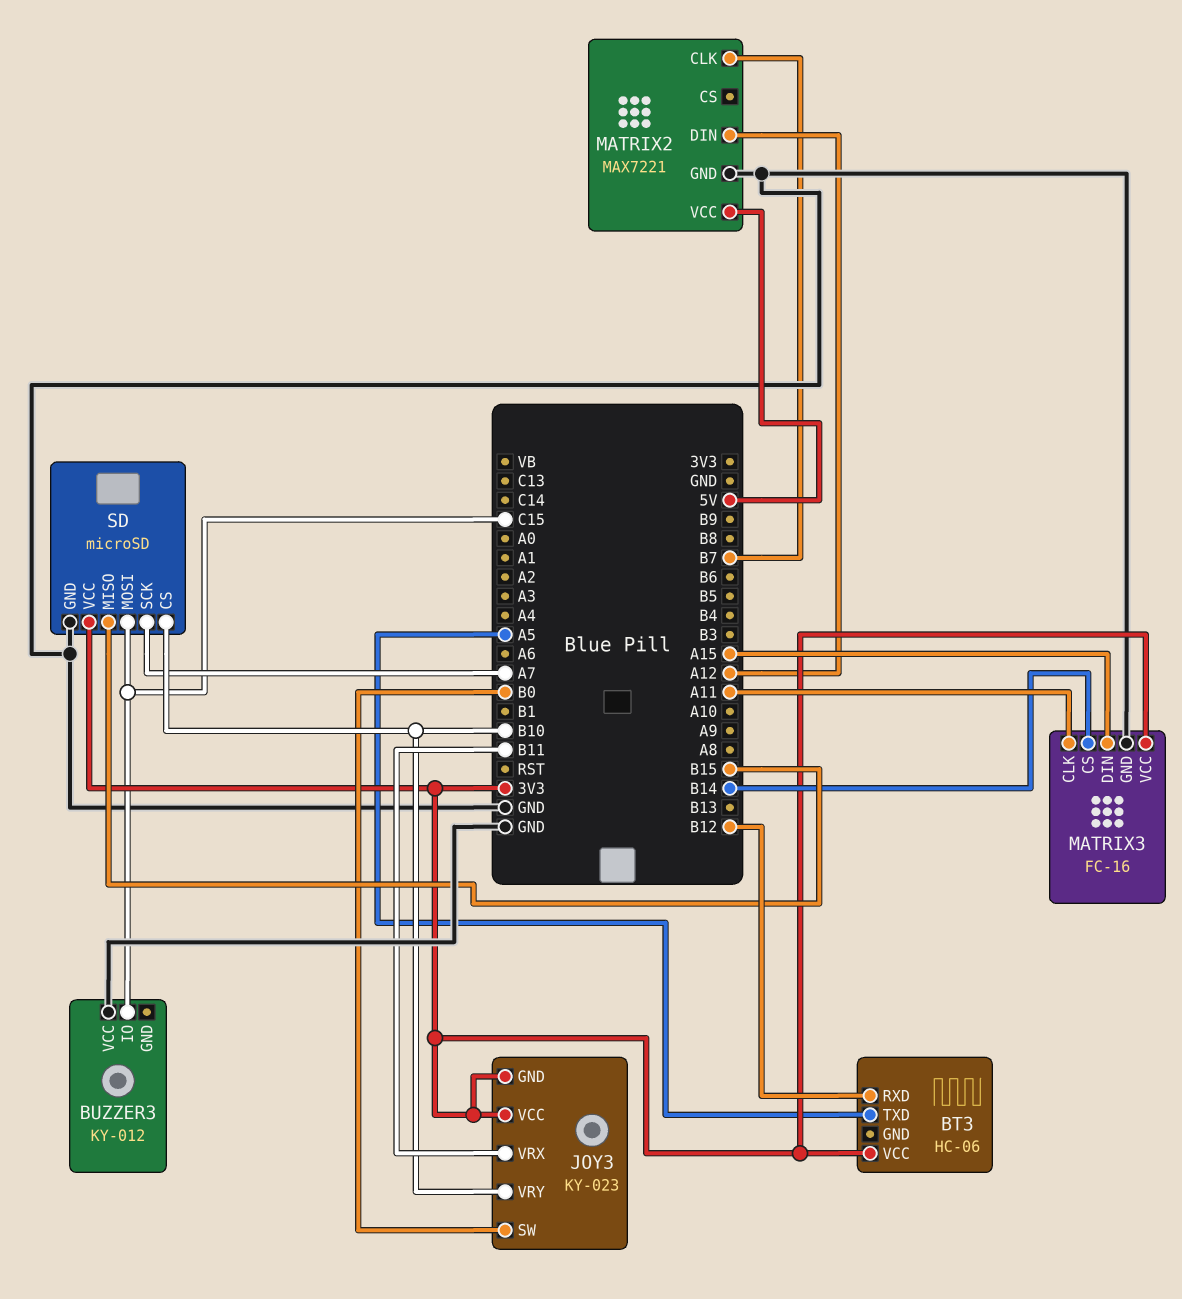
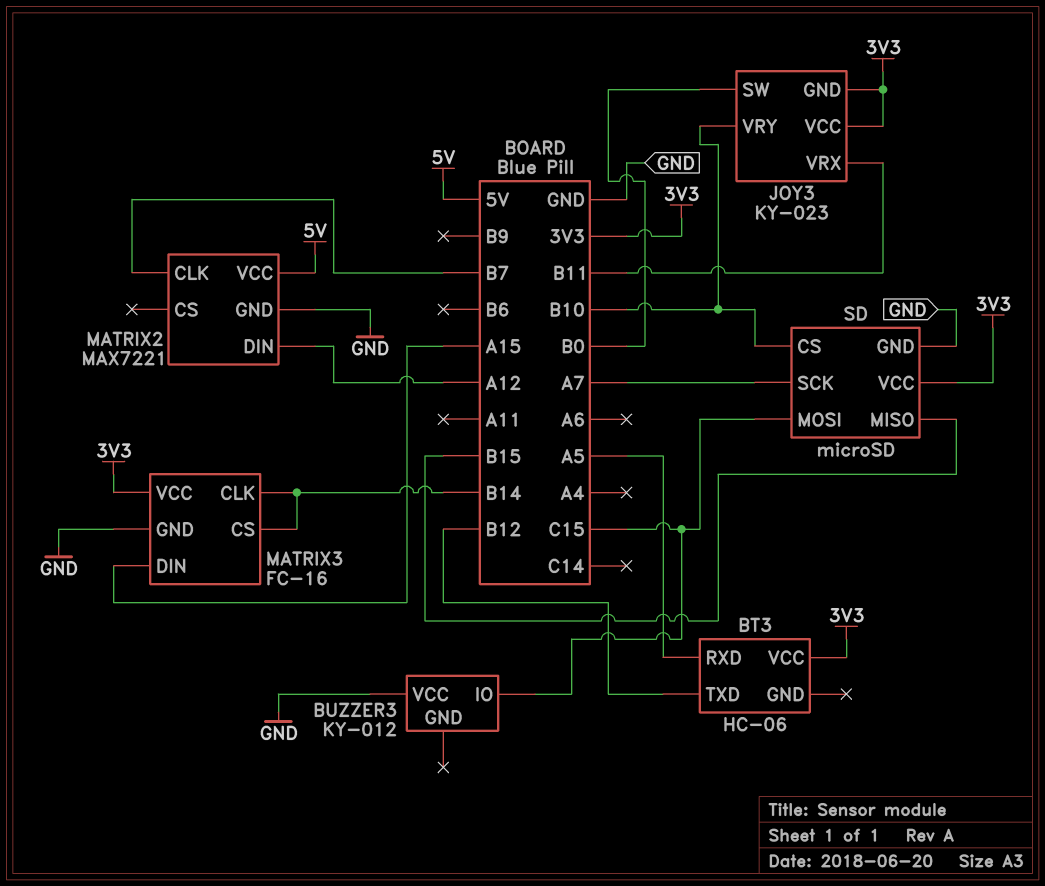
BT3 pin RXD: B12 -> A5
BT3 pin TXD: A5 -> B12
MATRIX3 pin CLK: A11 -> B14

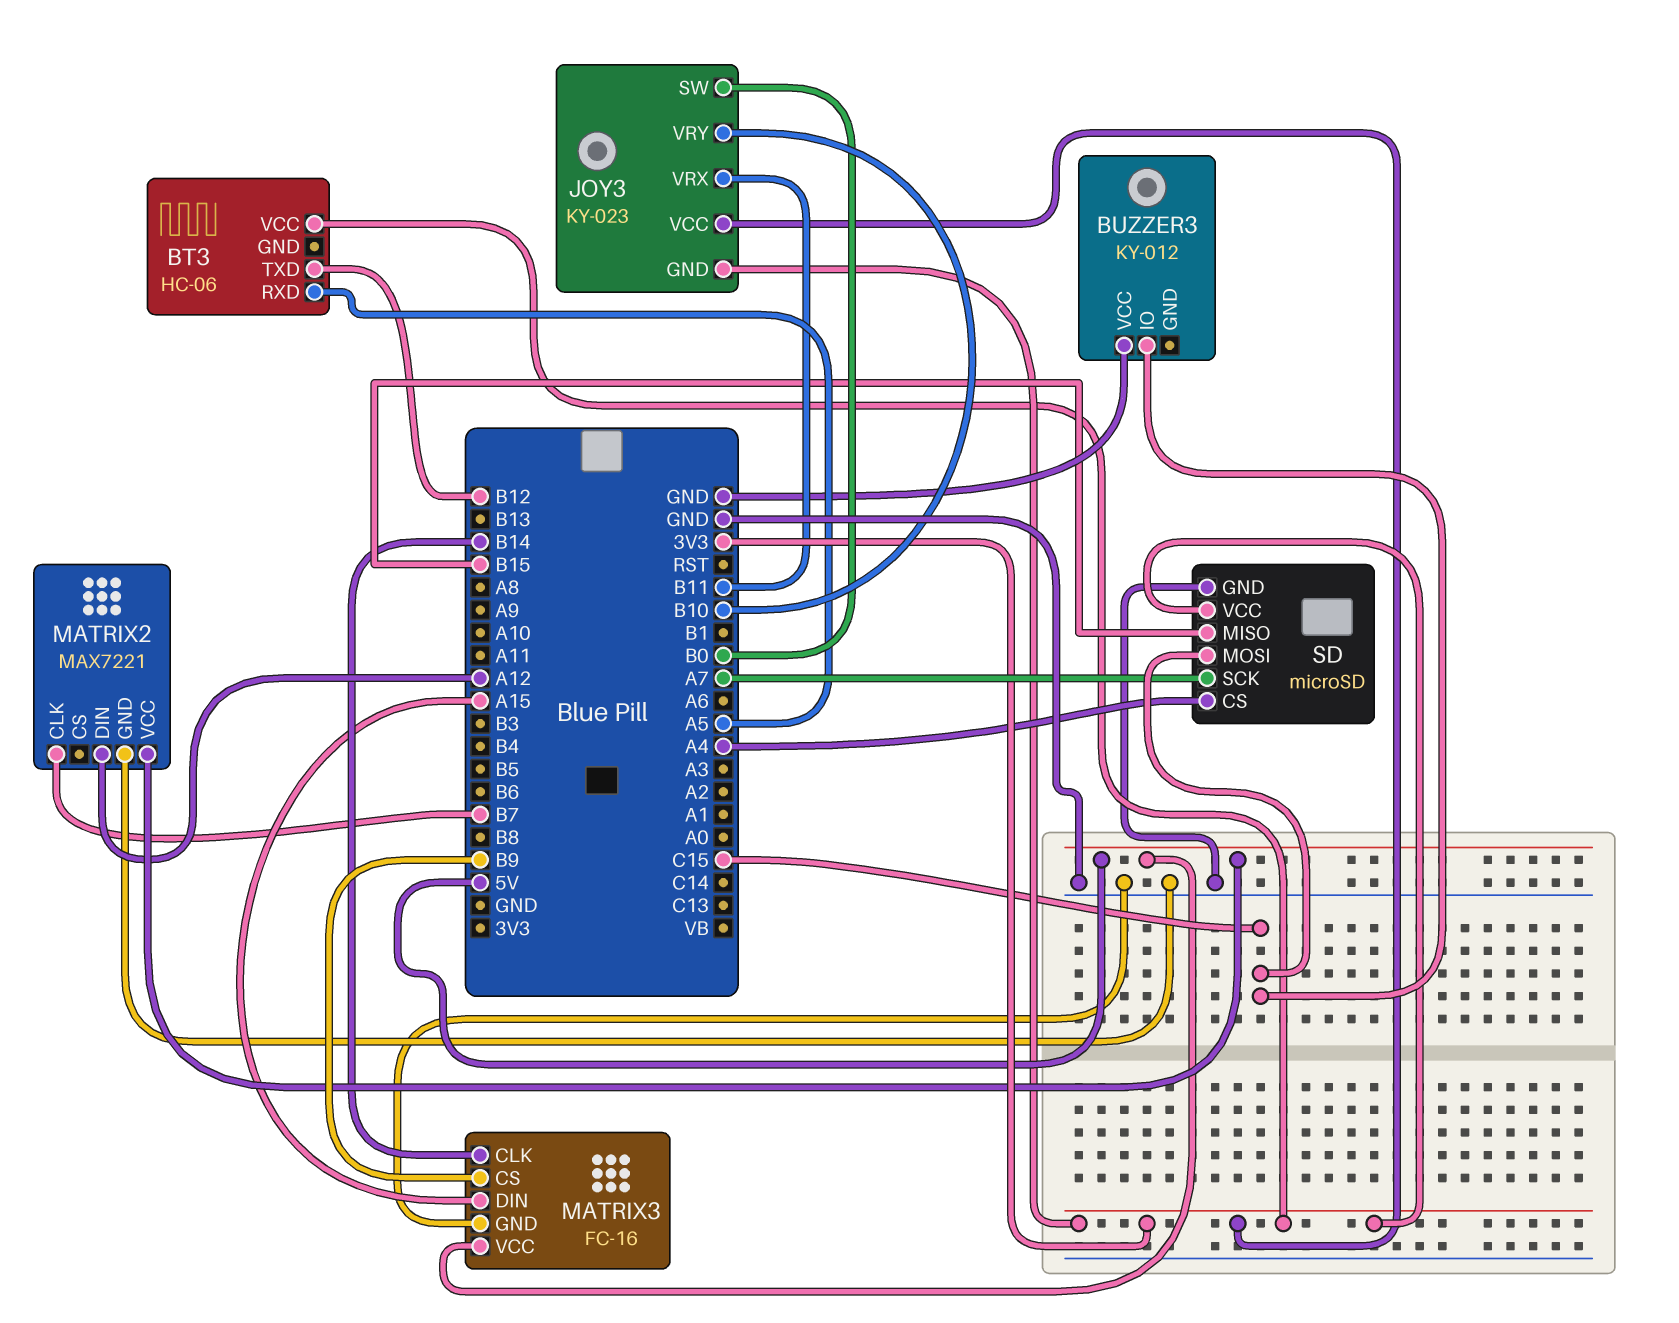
MATRIX3 pin CS: B14 -> B9
MATRIX3 pin VCC: 3V3 -> 5V
SD pin CS: B10 -> A4

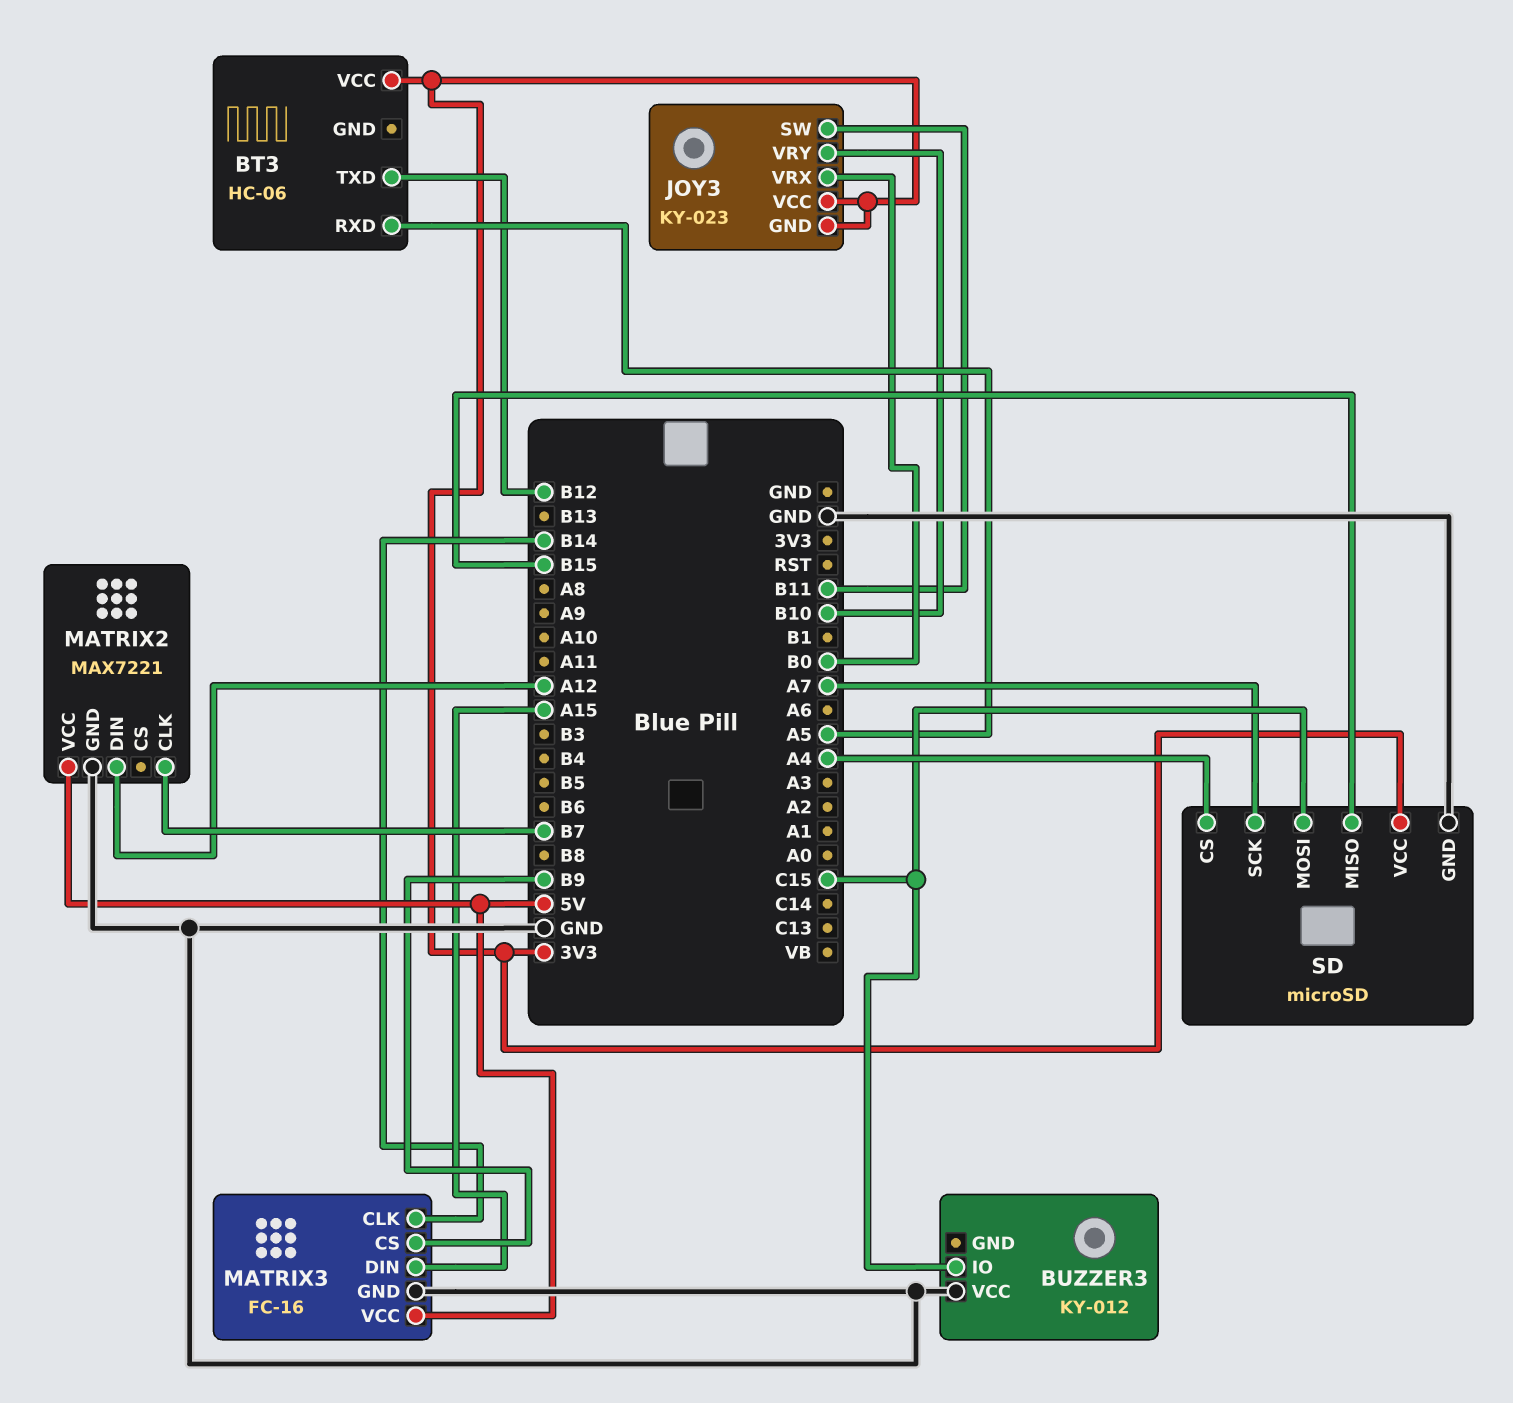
JOY3 pin SW: B0 -> B11
JOY3 pin VRX: B11 -> B0

